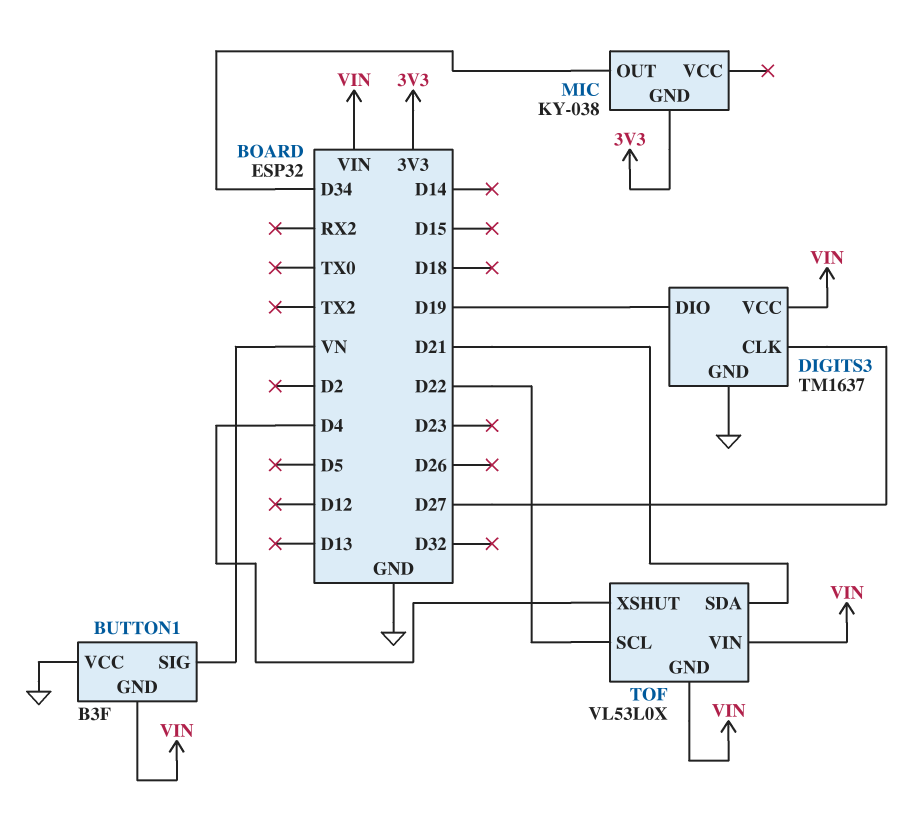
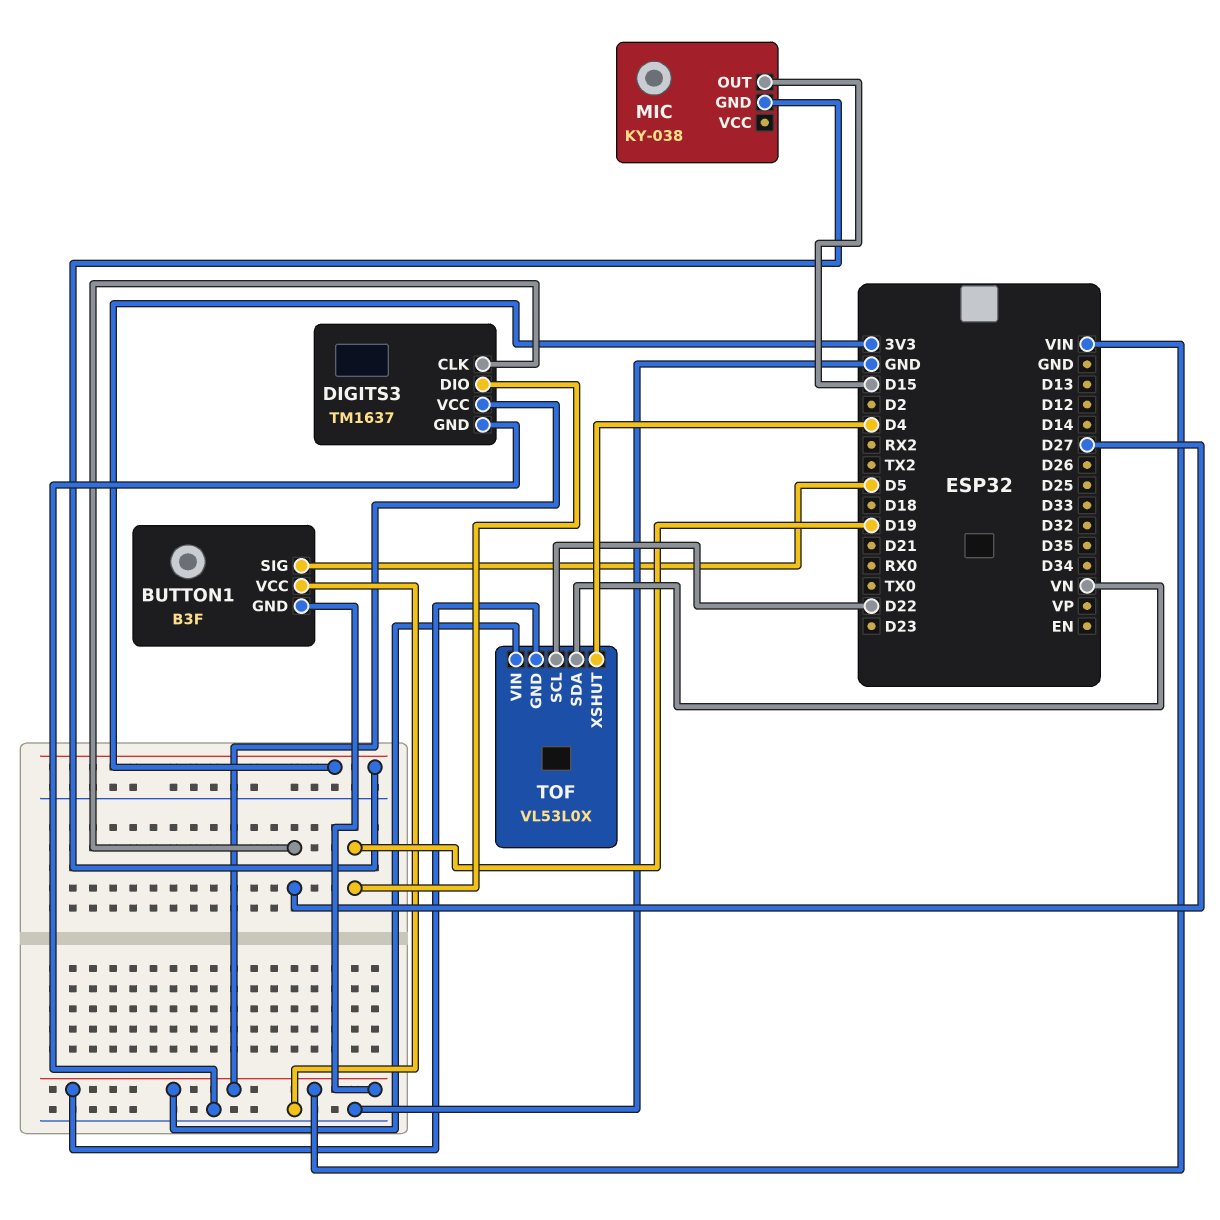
BUTTON1 pin SIG: VN -> D5
MIC pin OUT: D34 -> D15
TOF pin SDA: D21 -> VN

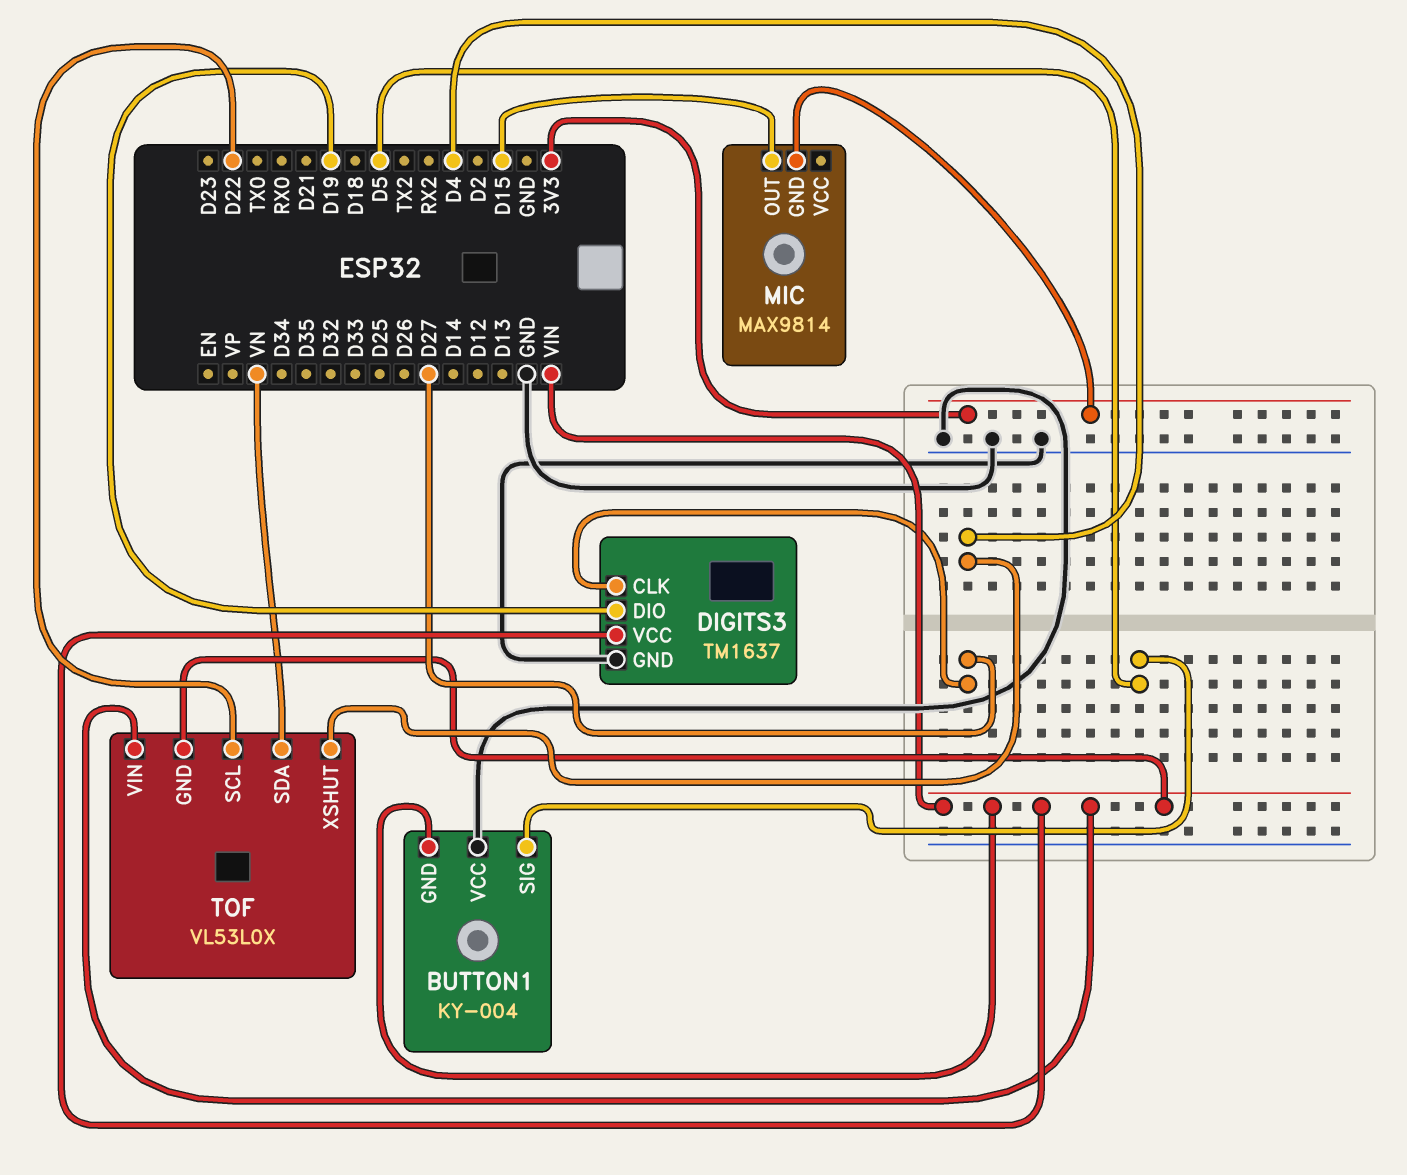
BUTTON1: B3F -> KY-004
MIC: KY-038 -> MAX9814

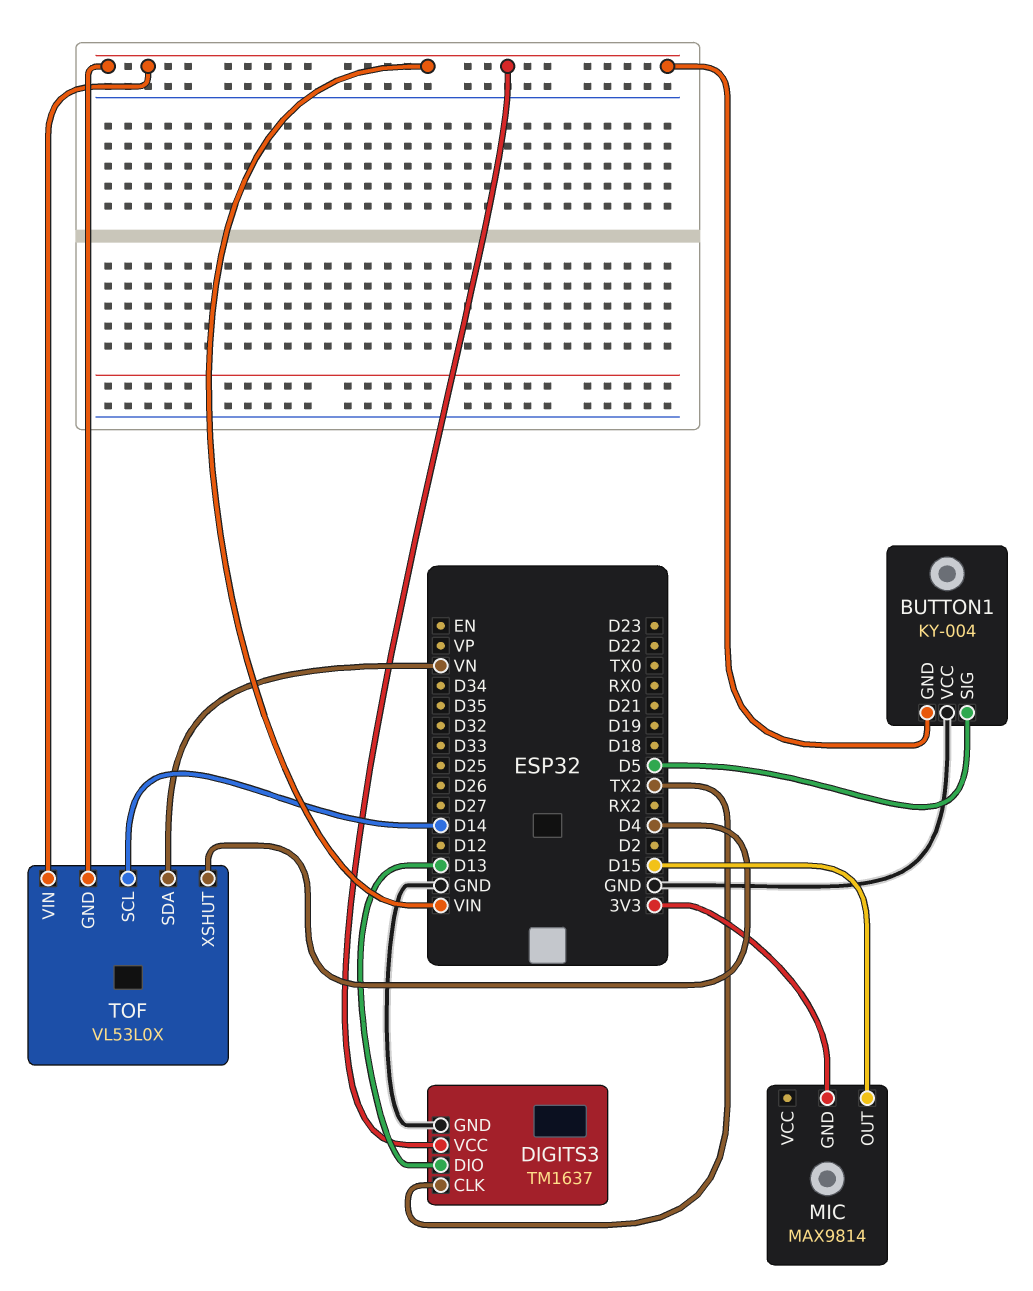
DIGITS3 pin CLK: D27 -> TX2
DIGITS3 pin DIO: D19 -> D13
TOF pin SCL: D22 -> D14

